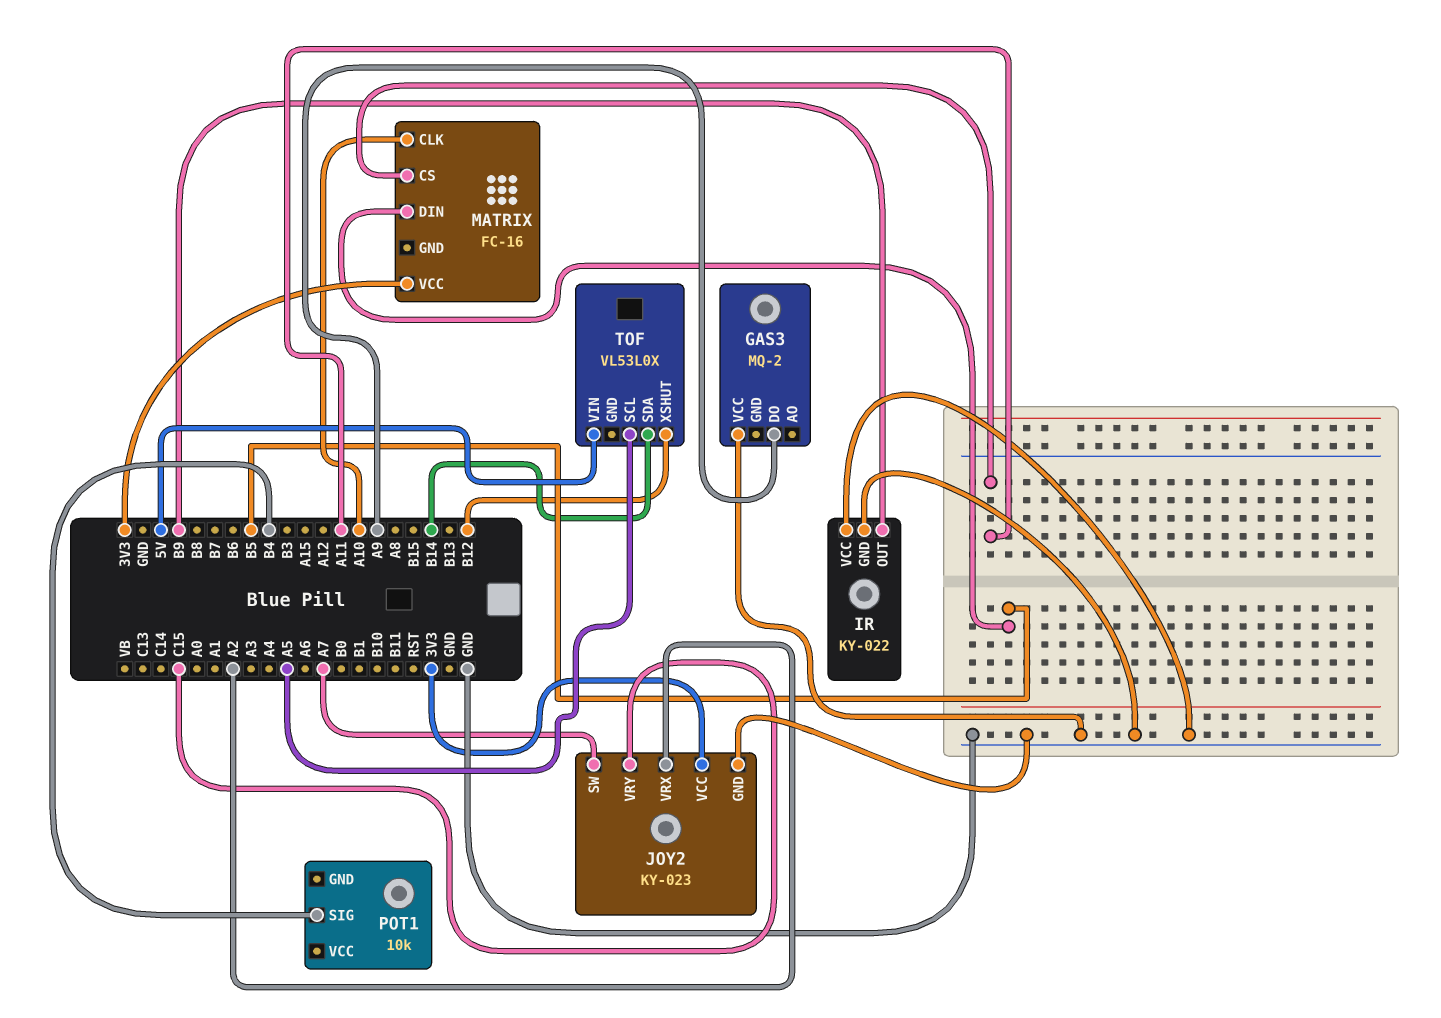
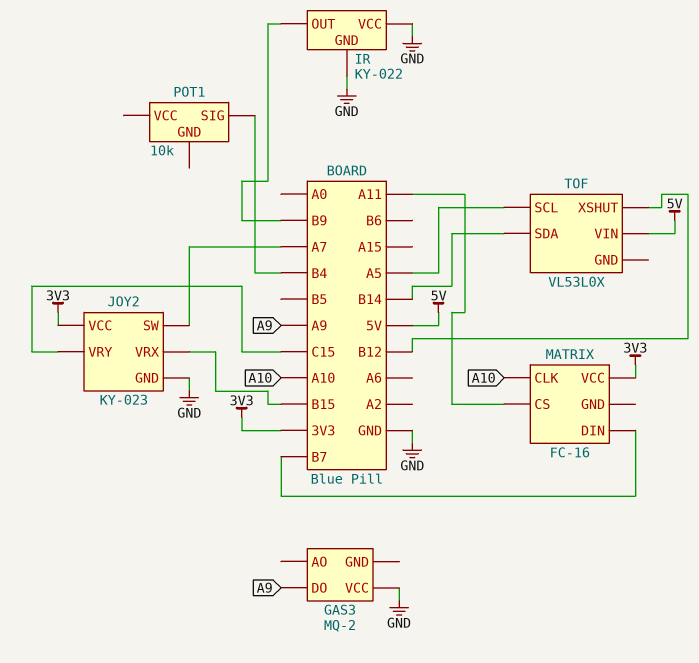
JOY2 pin VRX: A2 -> B15
MATRIX pin DIN: B5 -> B7

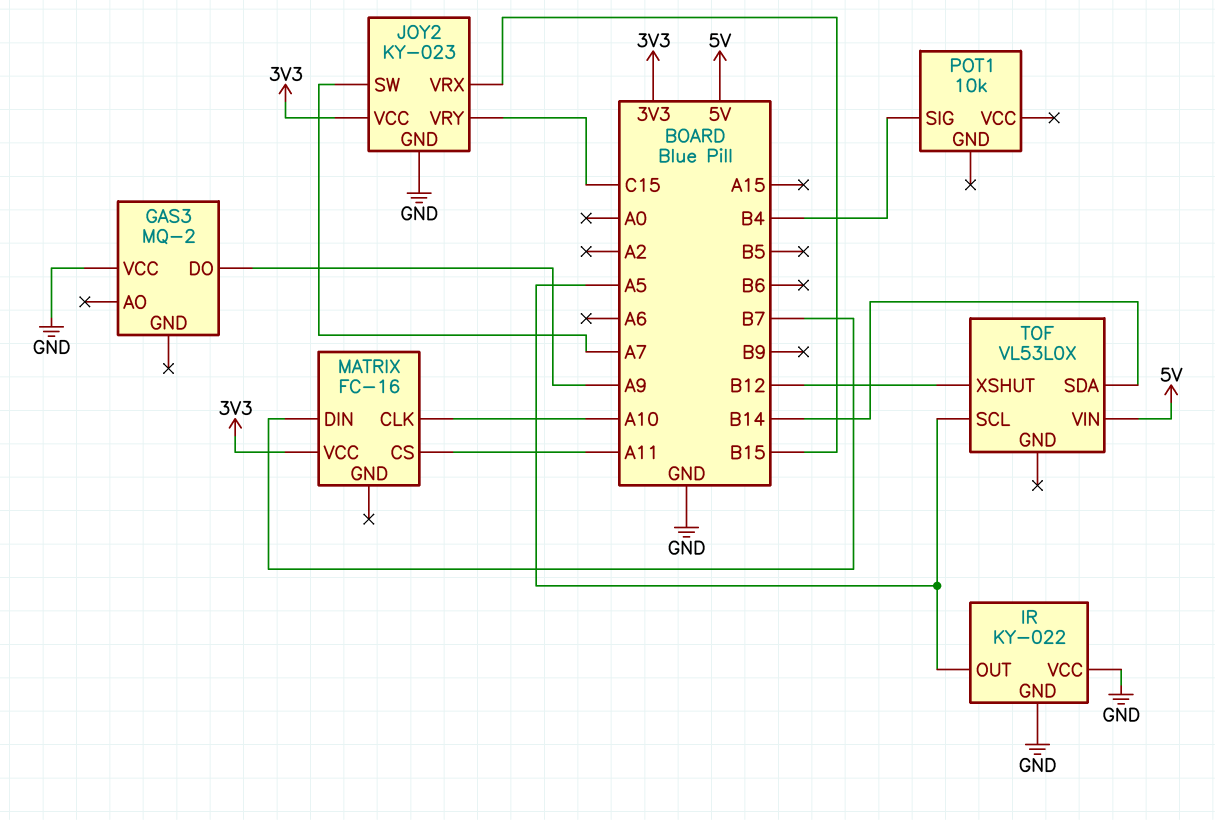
IR pin OUT: B9 -> A5

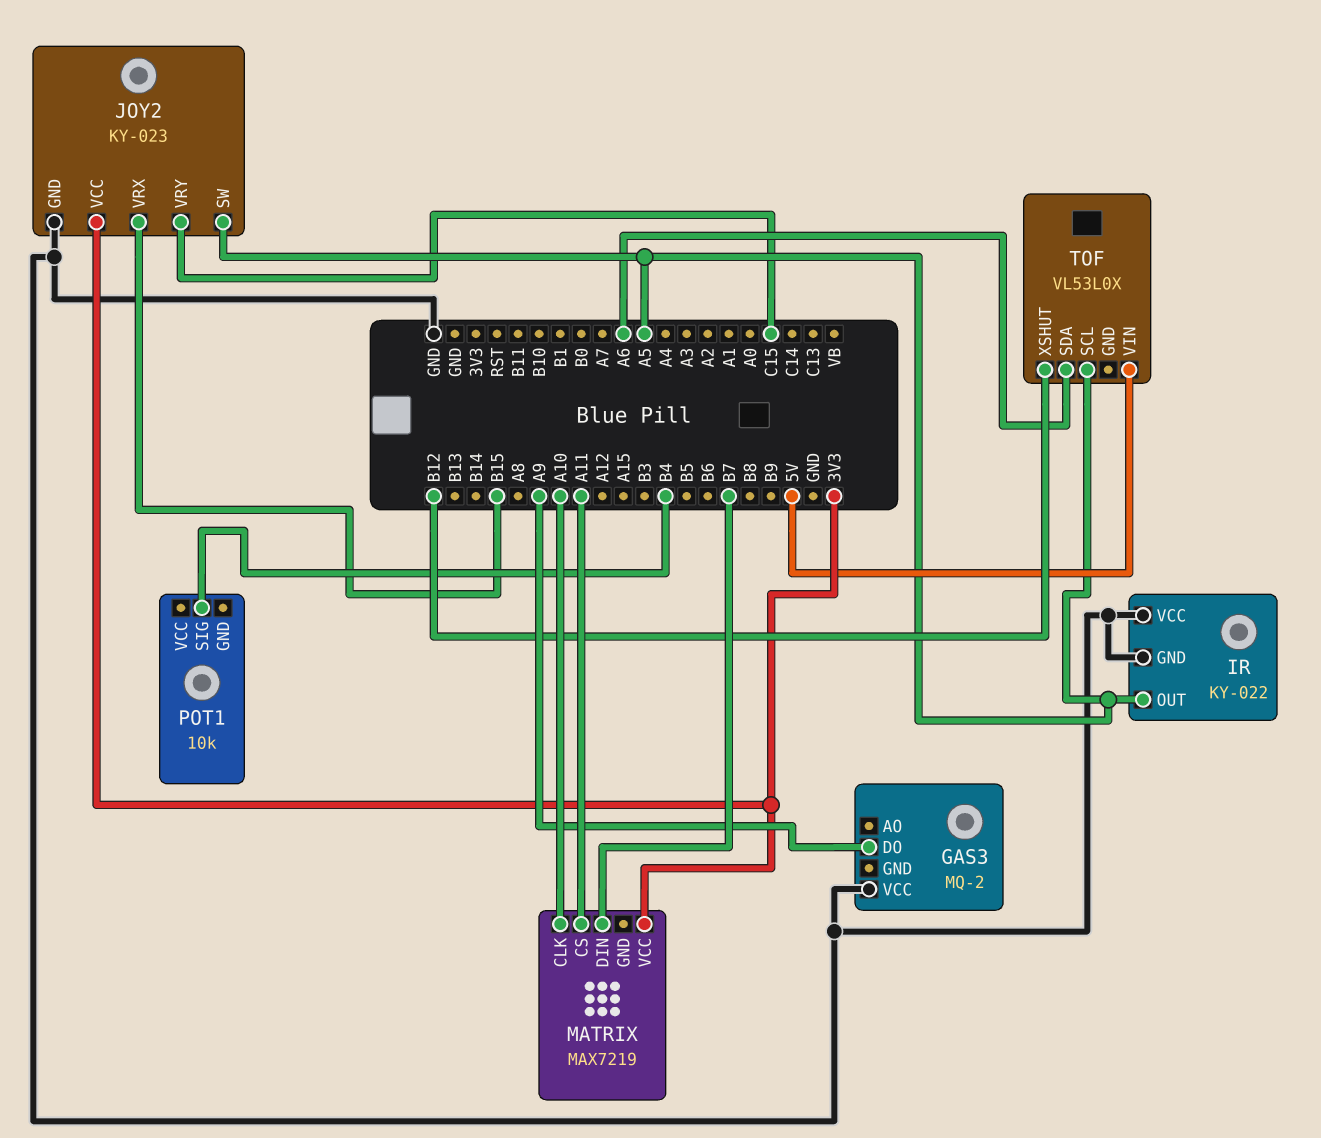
JOY2 pin SW: A7 -> A5
MATRIX: FC-16 -> MAX7219
TOF pin SDA: B14 -> A6

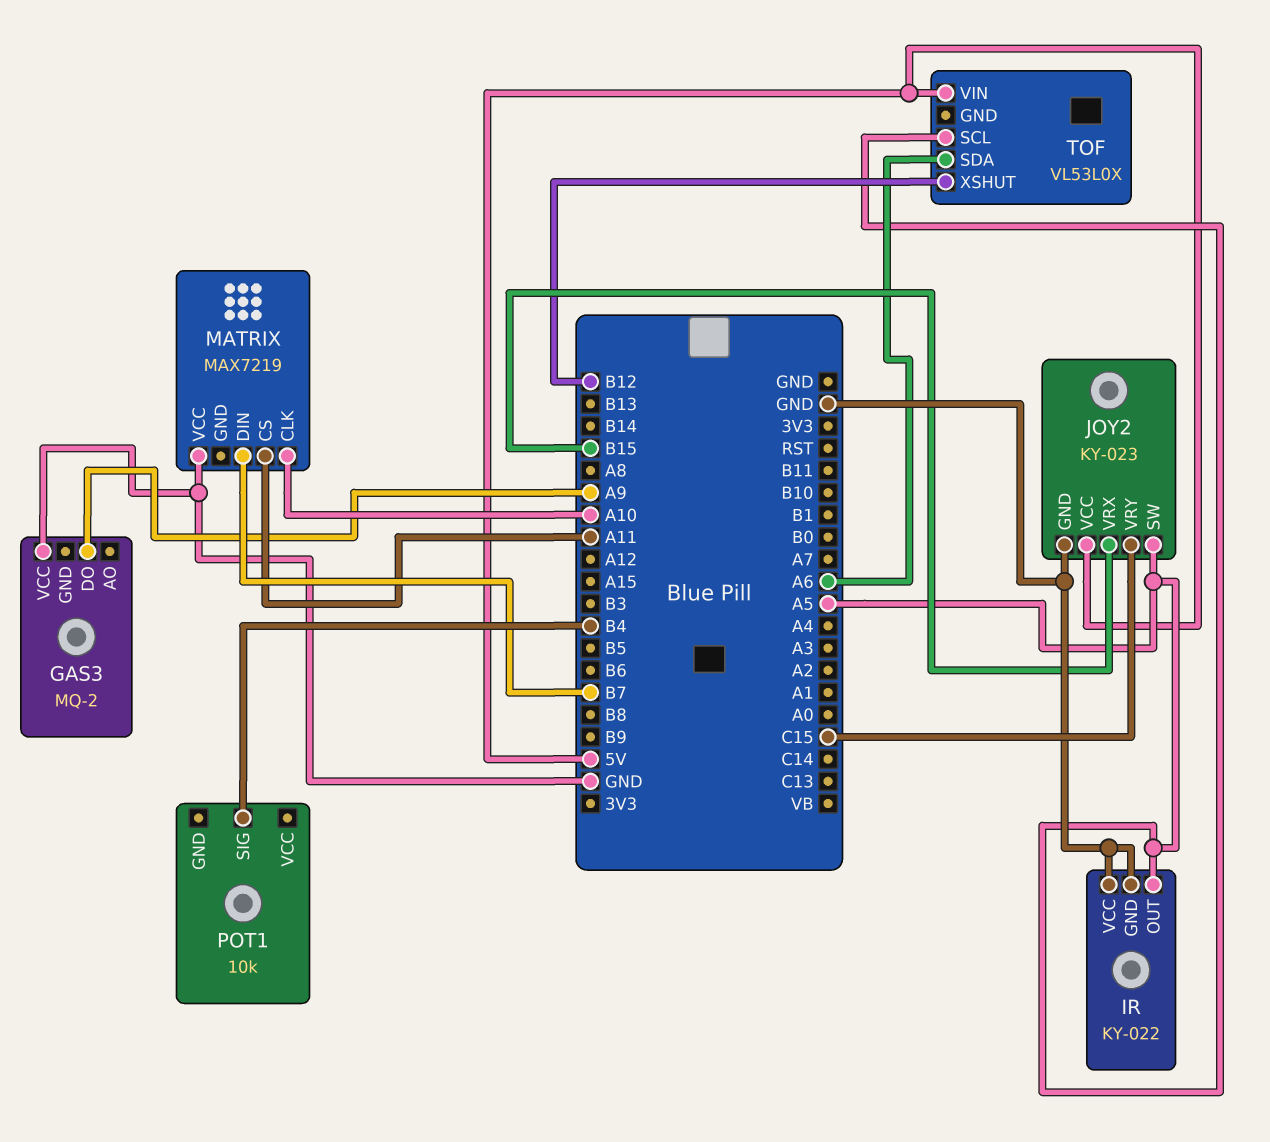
JOY2 pin VCC: 3V3 -> 5V
MATRIX pin VCC: 3V3 -> GND

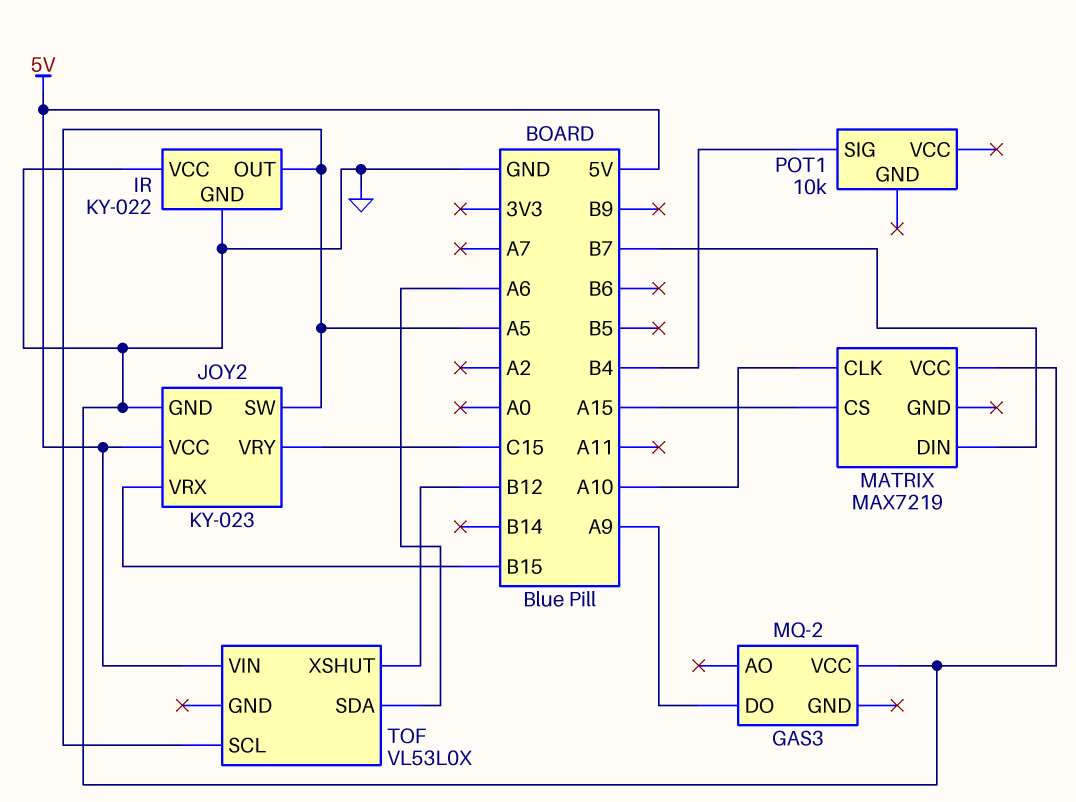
MATRIX pin CS: A11 -> A15

